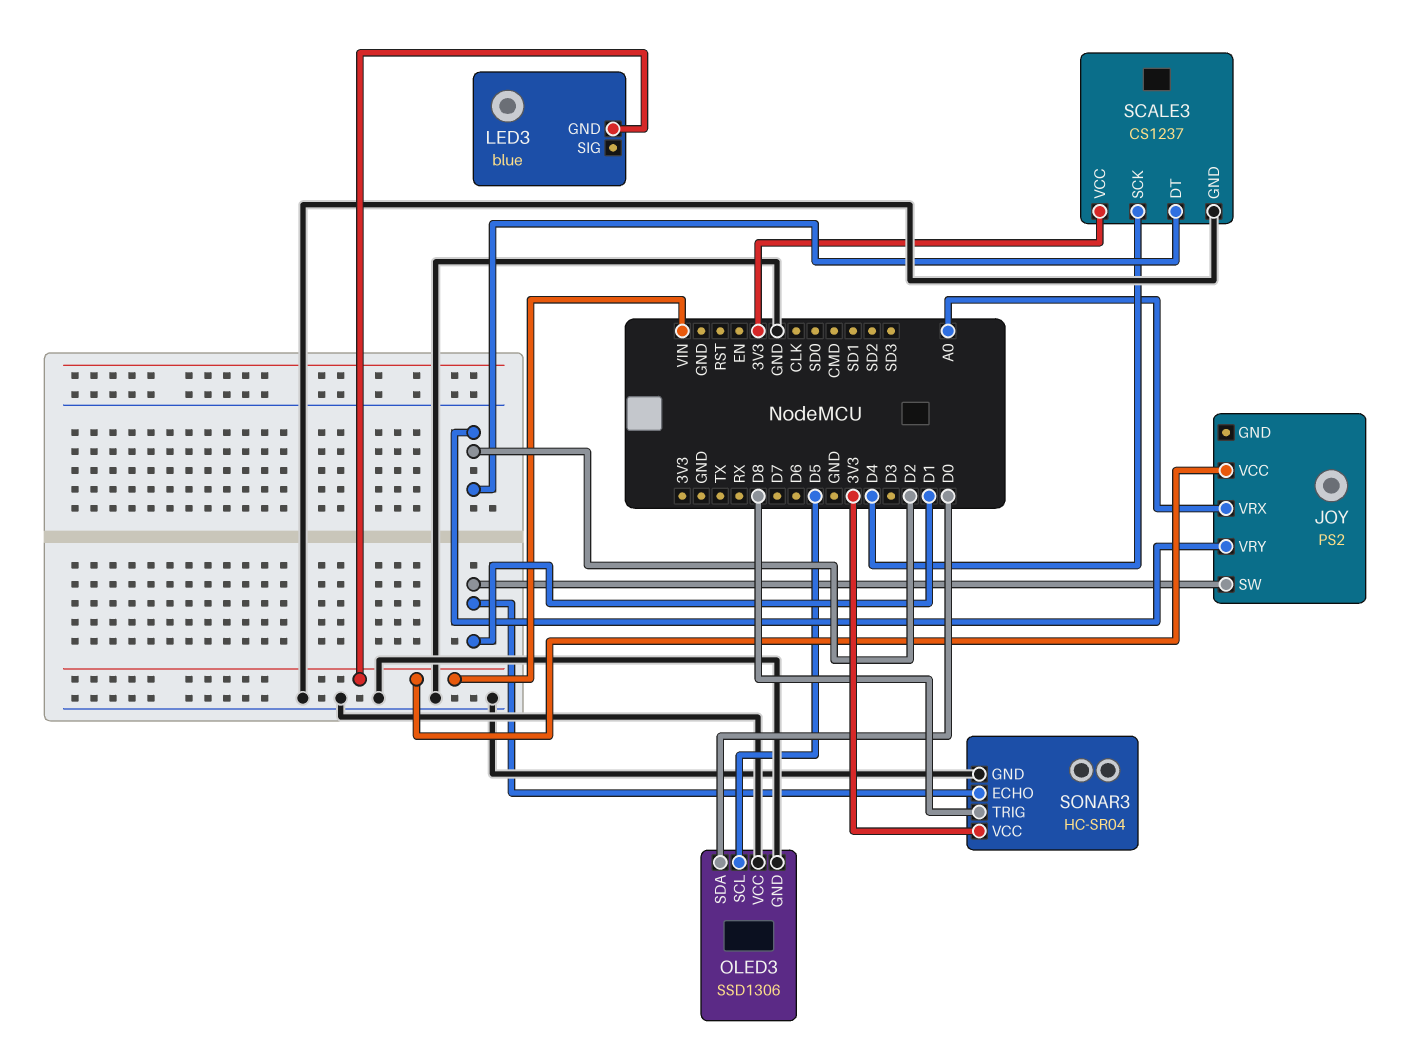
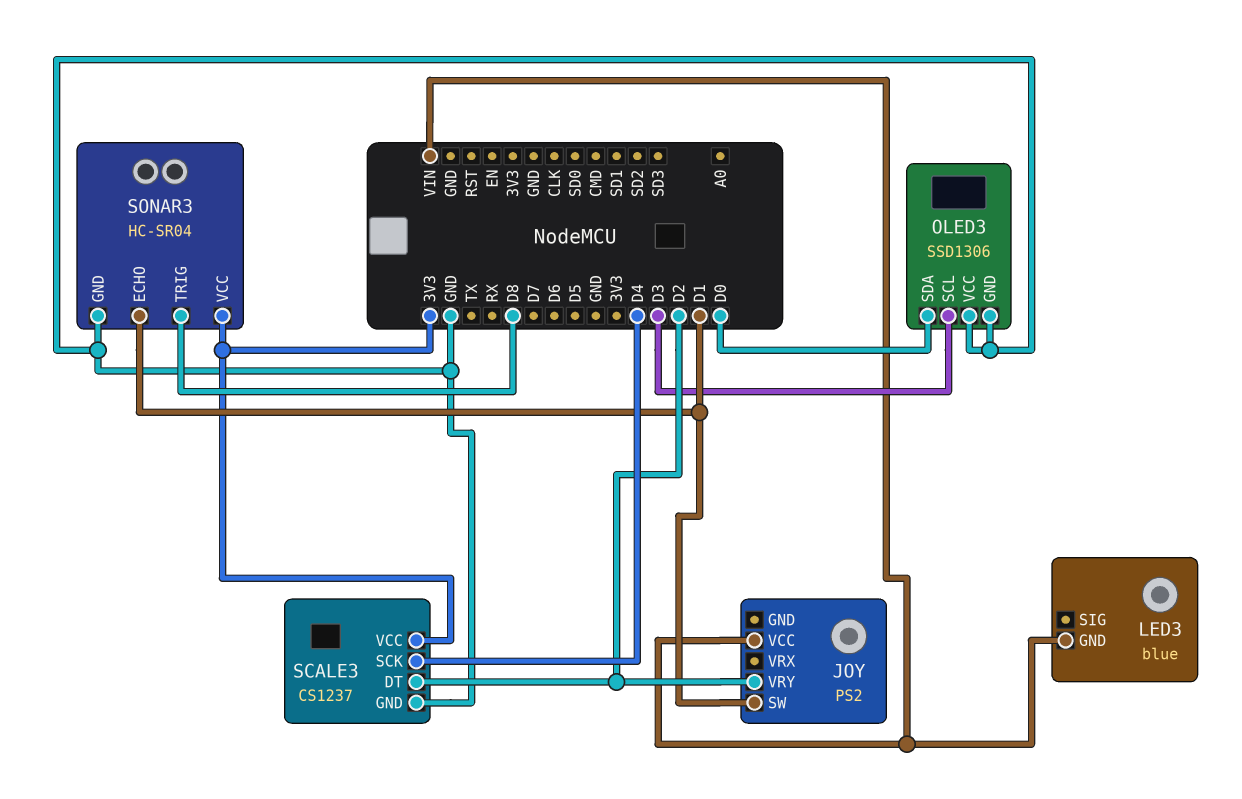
JOY pin VRX: A0 -> none
OLED3 pin SCL: D5 -> D3

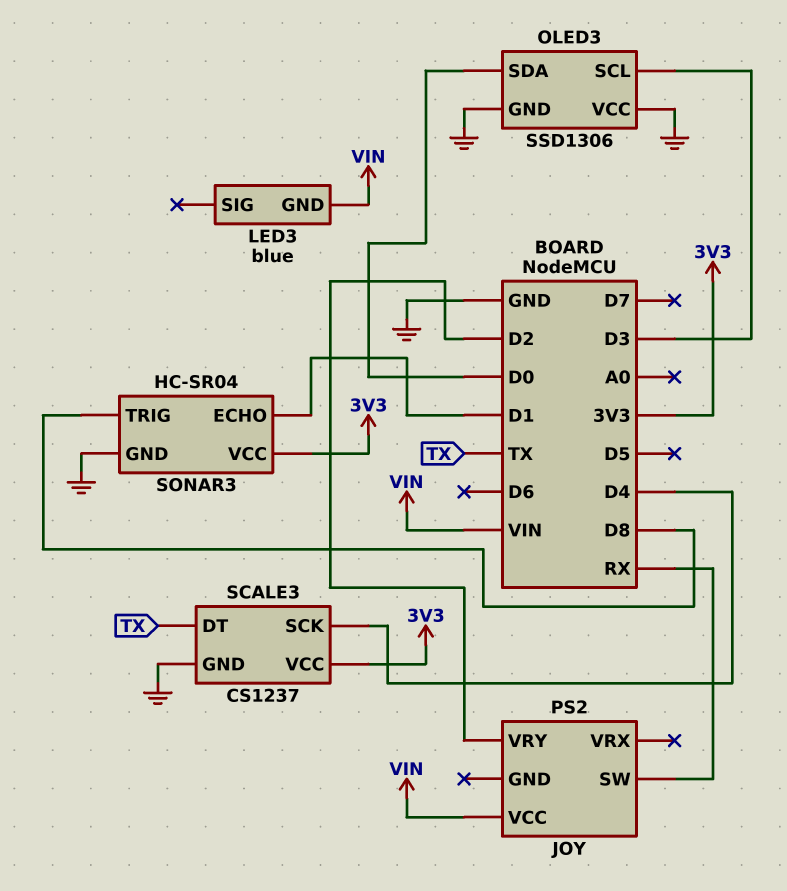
JOY pin SW: D1 -> RX
SCALE3 pin DT: D2 -> TX

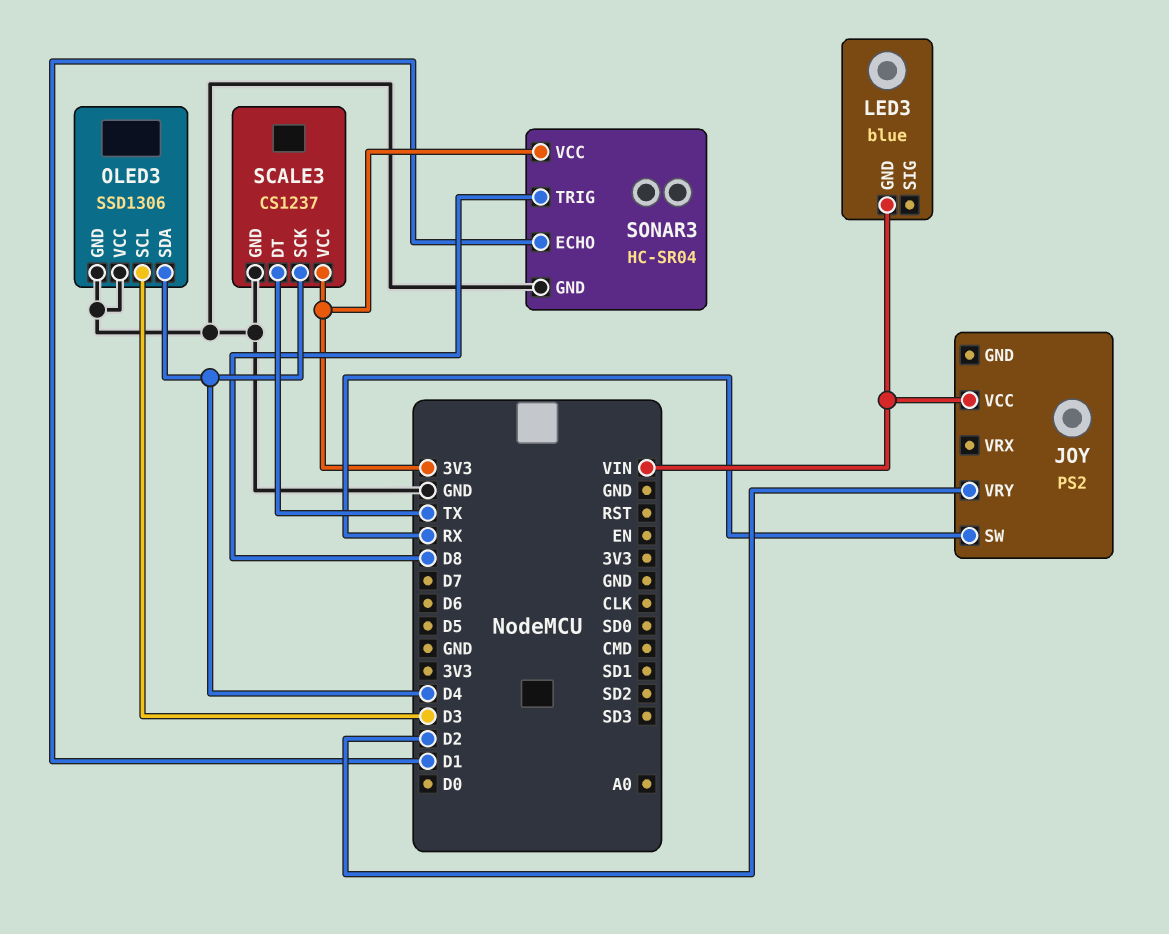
OLED3 pin SDA: D0 -> D4

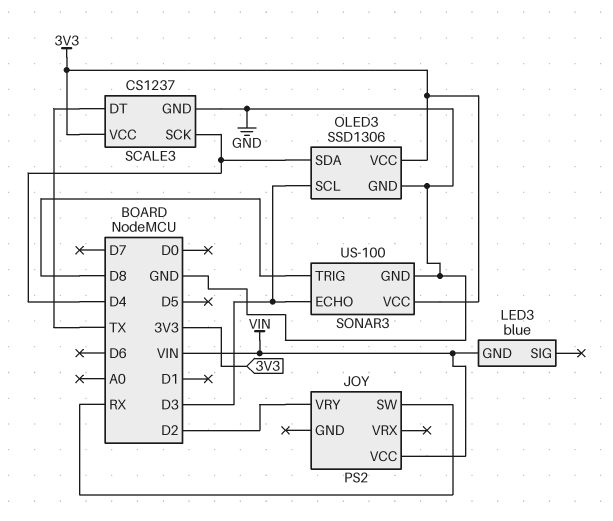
OLED3 pin VCC: GND -> 3V3
SONAR3: HC-SR04 -> US-100
SONAR3 pin ECHO: D1 -> D3

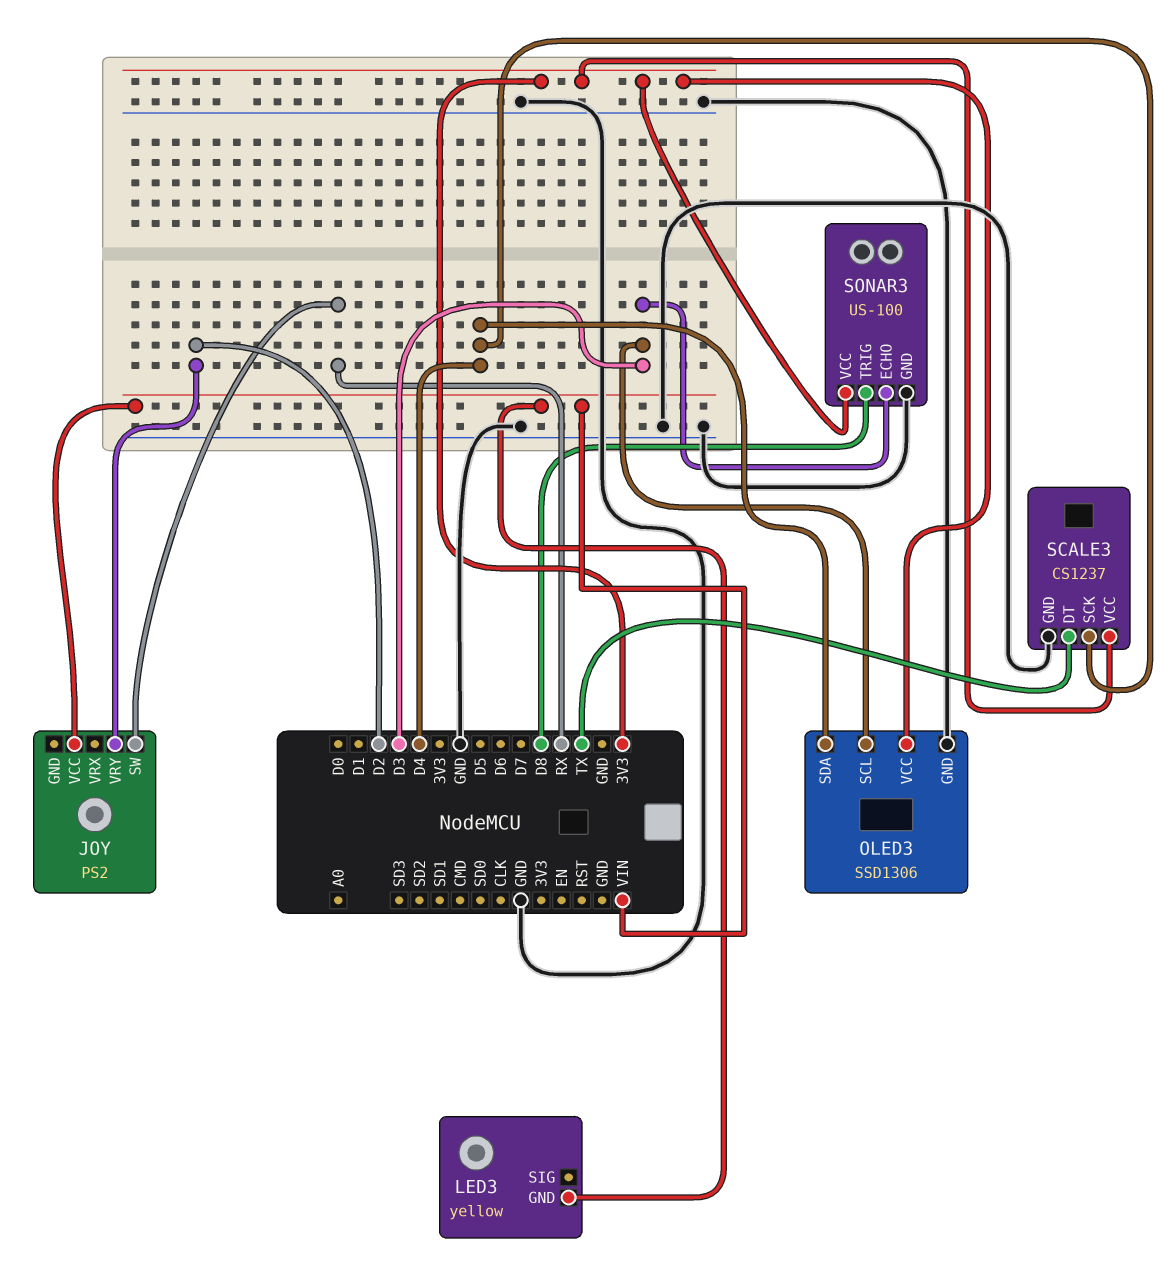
LED3: blue -> yellow

